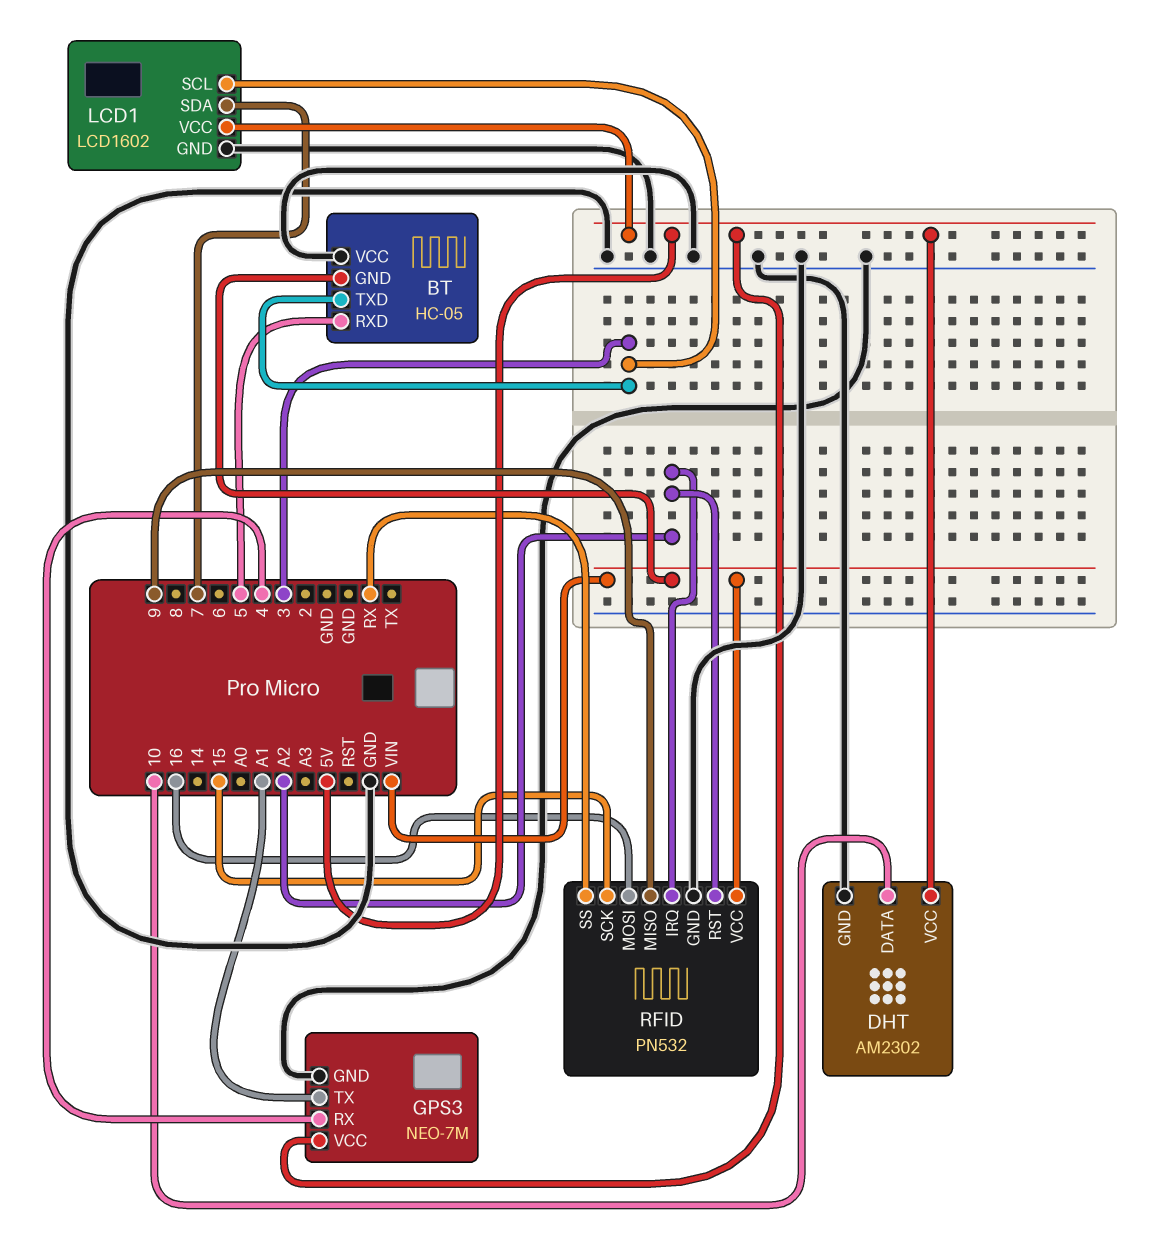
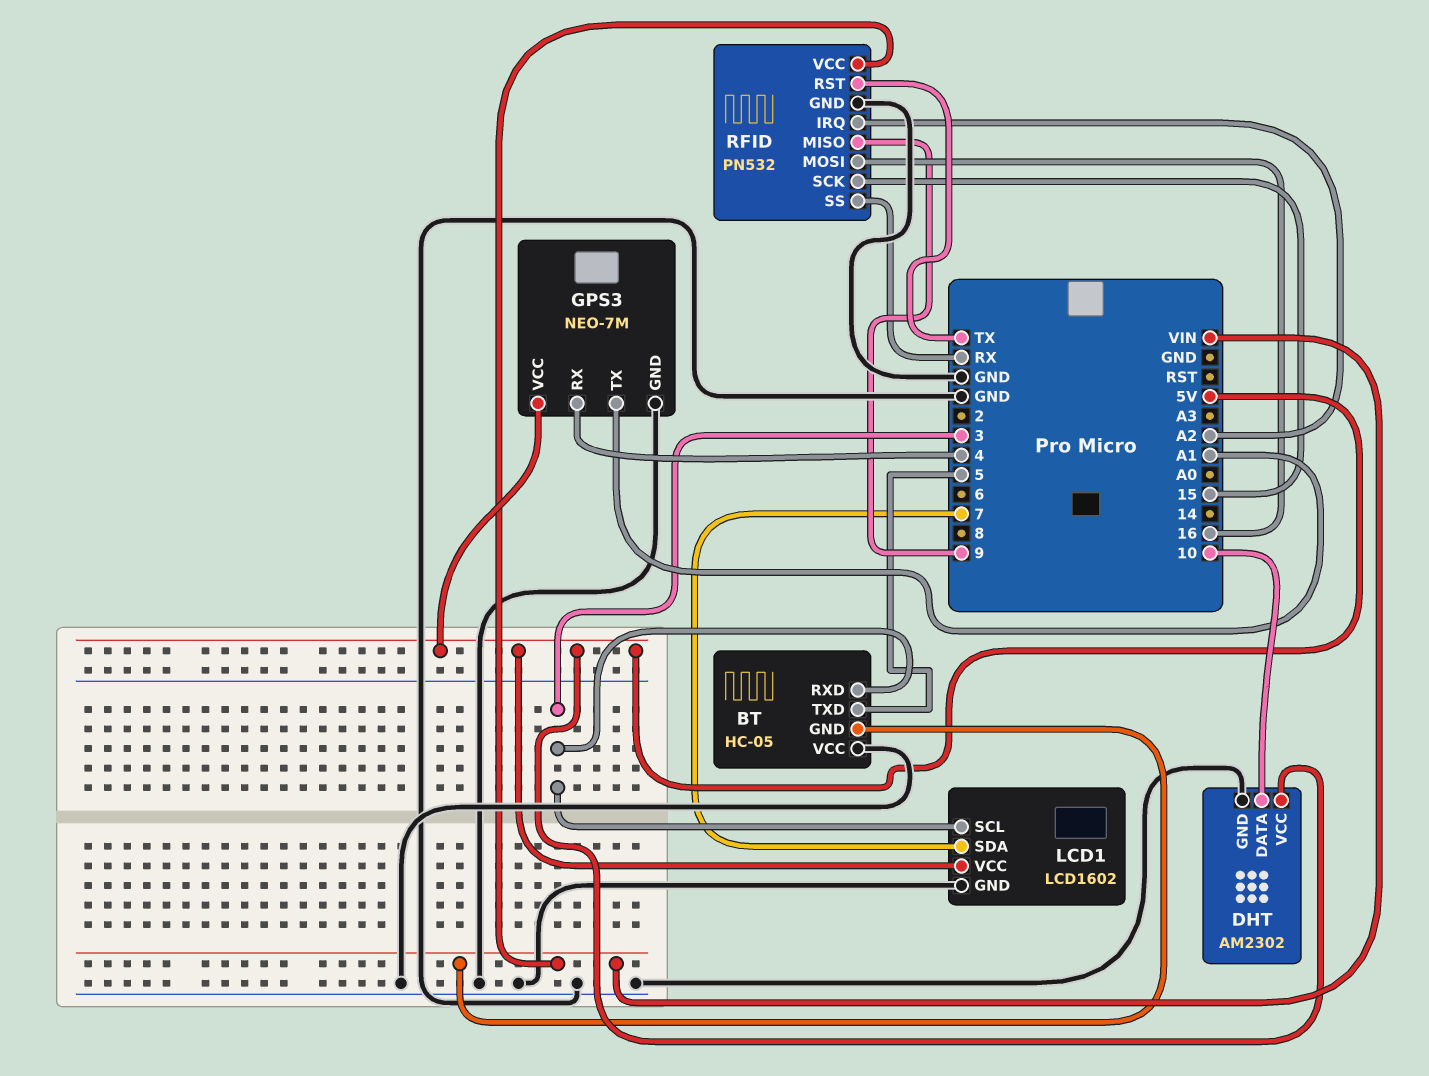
BT pin RXD: 5 -> 3
BT pin TXD: 3 -> 5
RFID pin RST: A2 -> TX

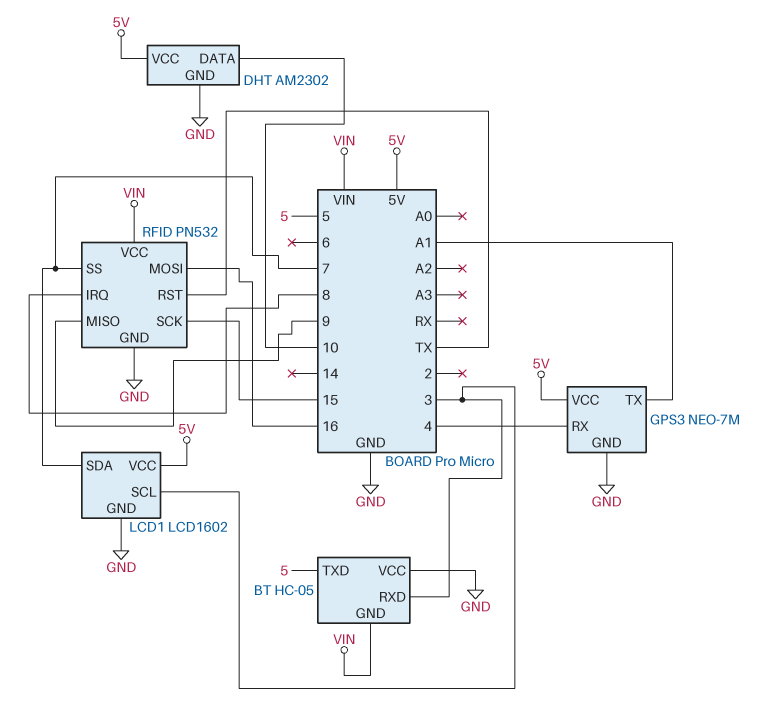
RFID pin IRQ: A2 -> 8
RFID pin SS: RX -> 7

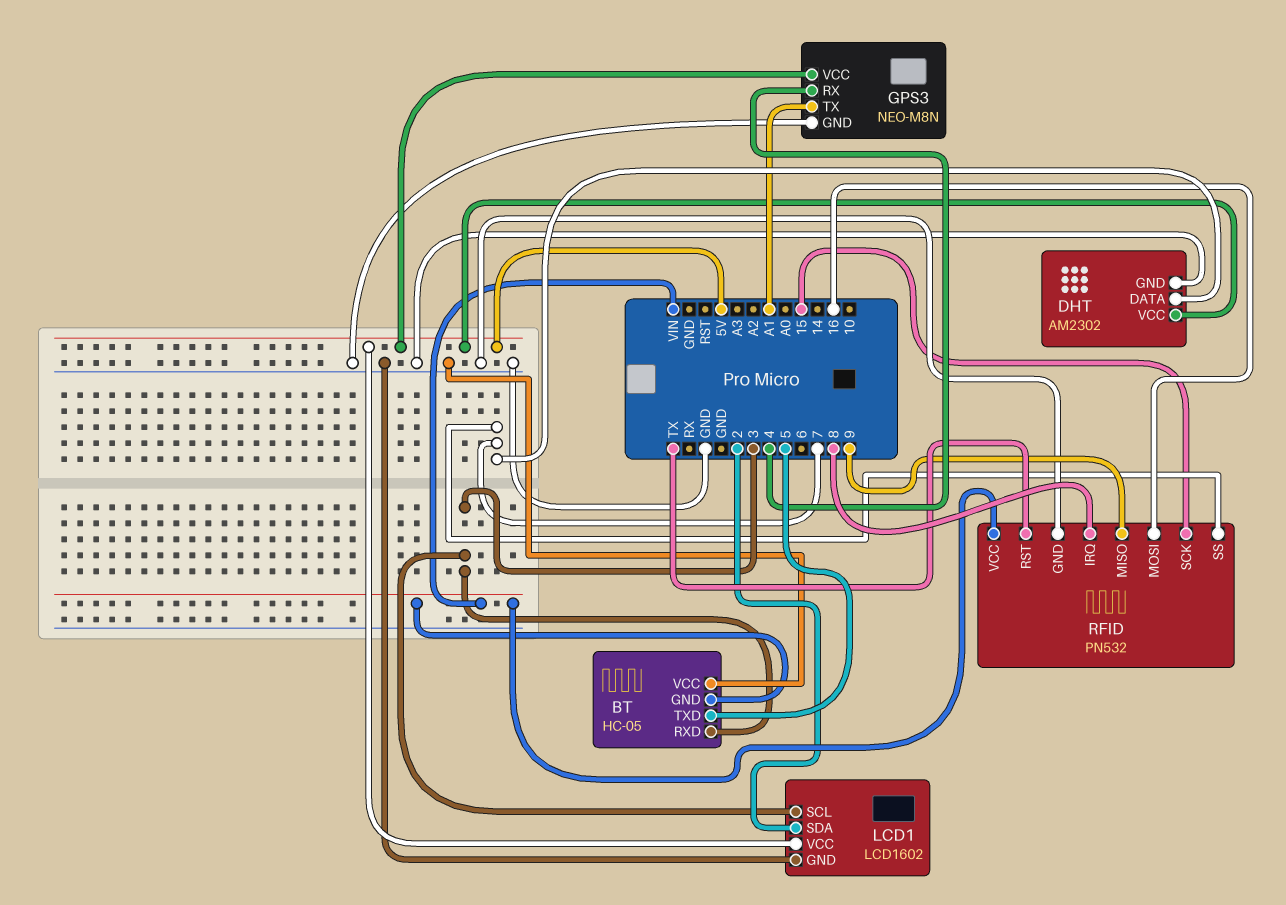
DHT pin DATA: 10 -> 7
GPS3: NEO-7M -> NEO-M8N
LCD1 pin SDA: 7 -> 2

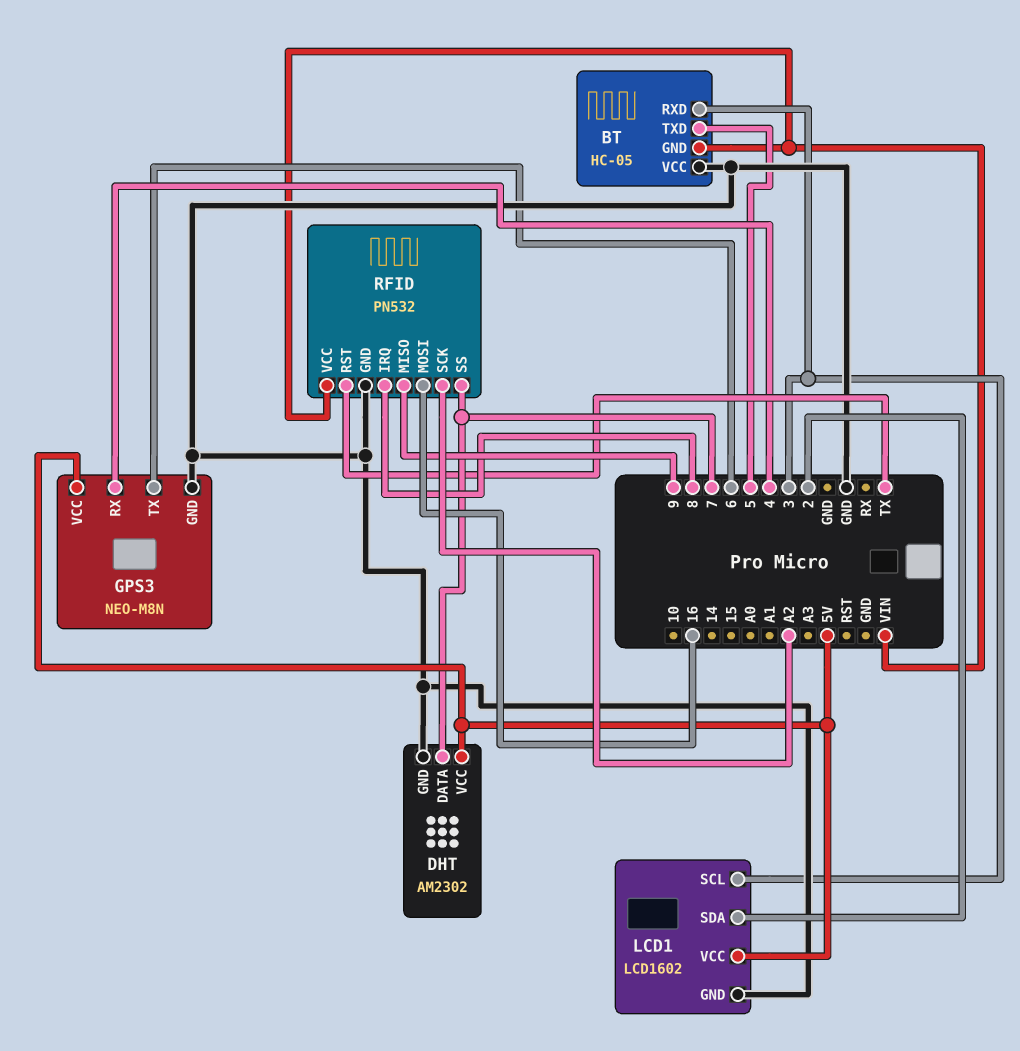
GPS3 pin TX: A1 -> 6
RFID pin SCK: 15 -> A2

